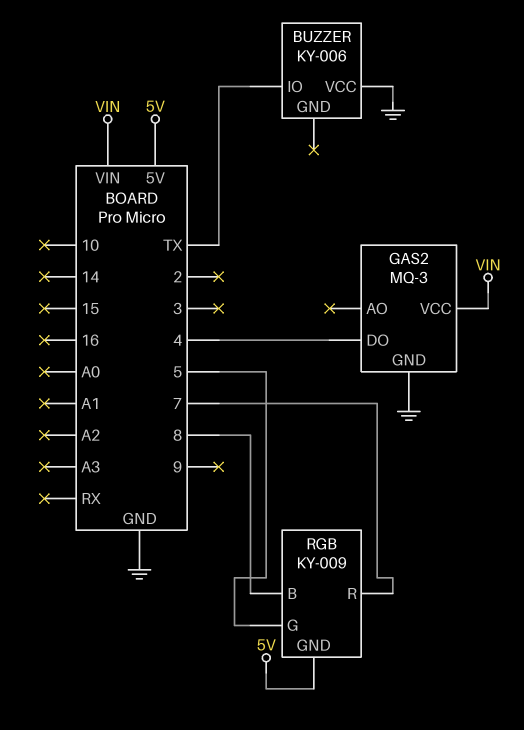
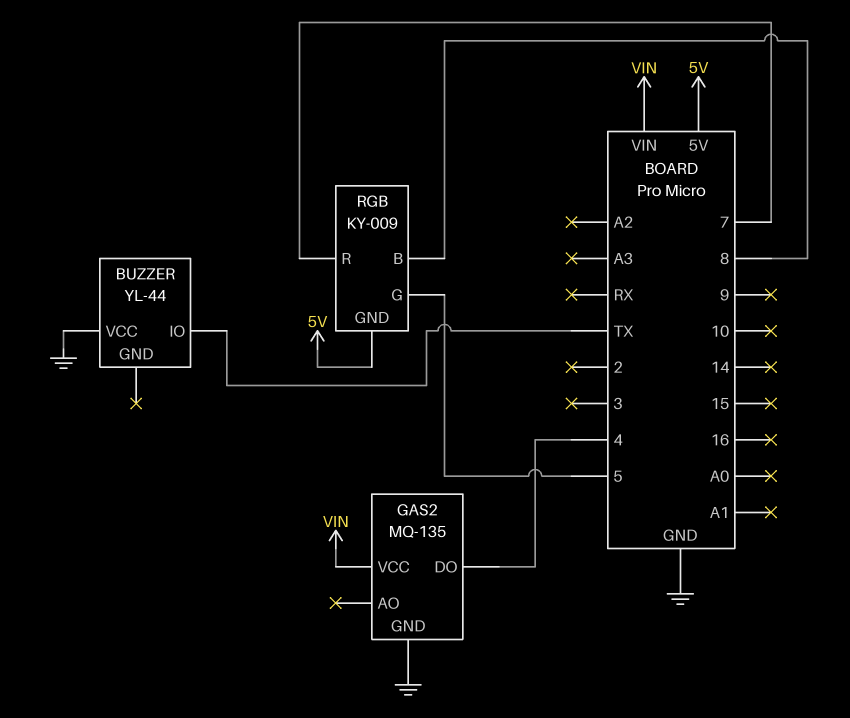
BUZZER: KY-006 -> YL-44
GAS2: MQ-3 -> MQ-135

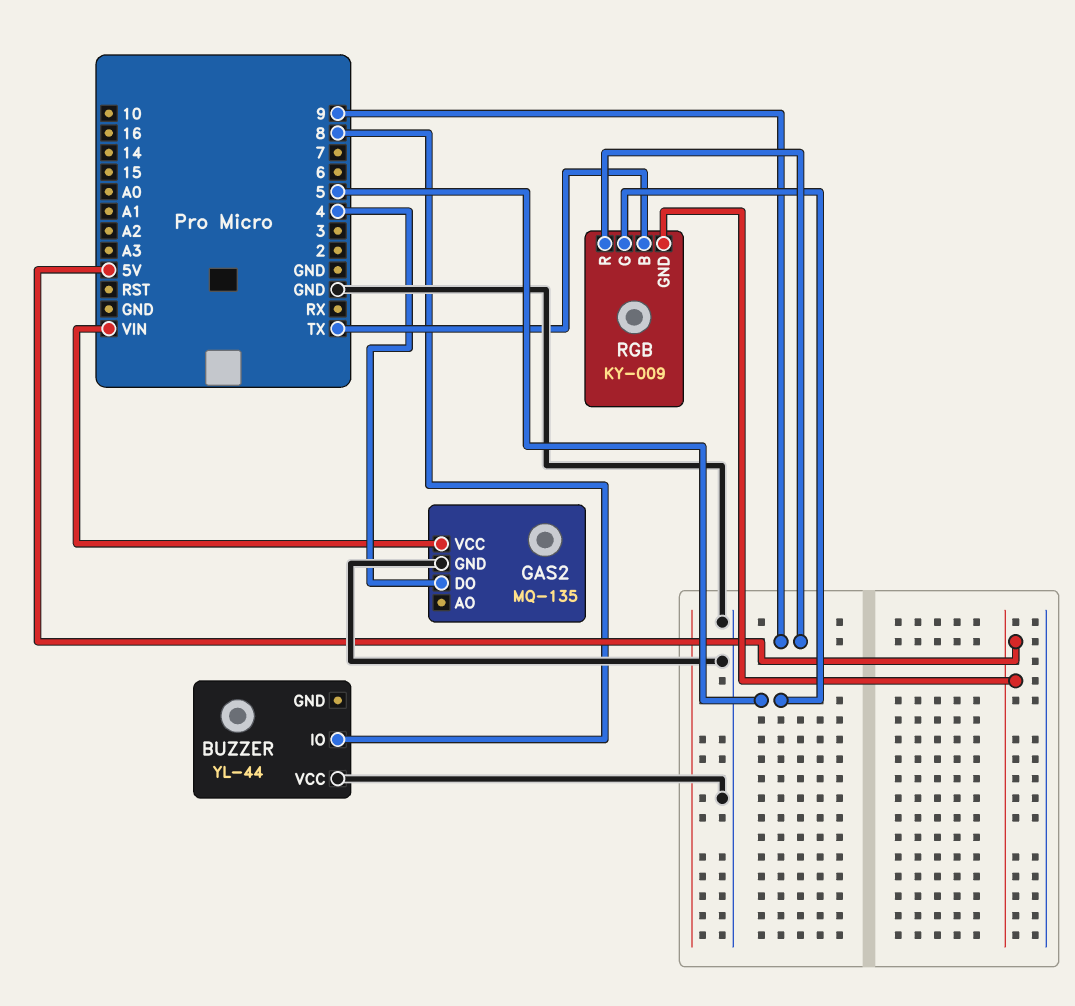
BUZZER pin IO: TX -> 8
RGB pin B: 8 -> TX
RGB pin R: 7 -> 9

